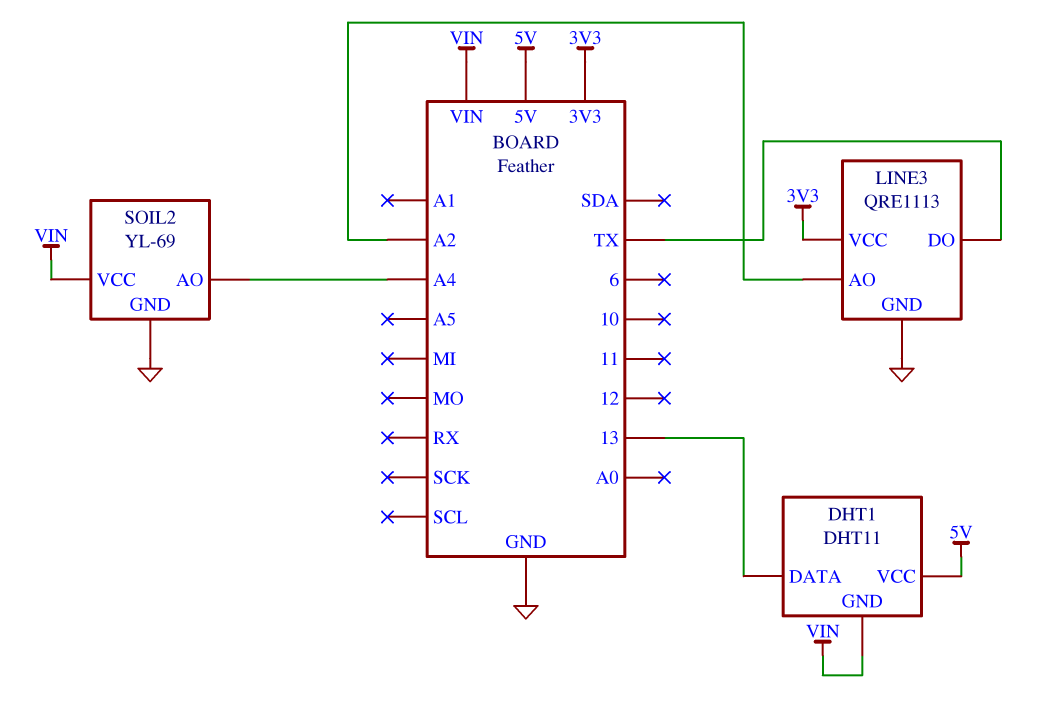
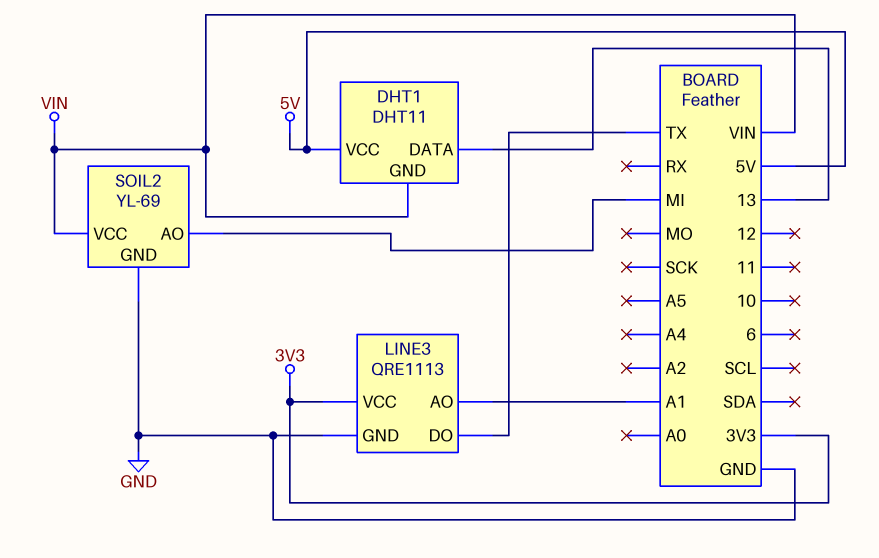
LINE3 pin AO: A2 -> A1
SOIL2 pin AO: A4 -> MI

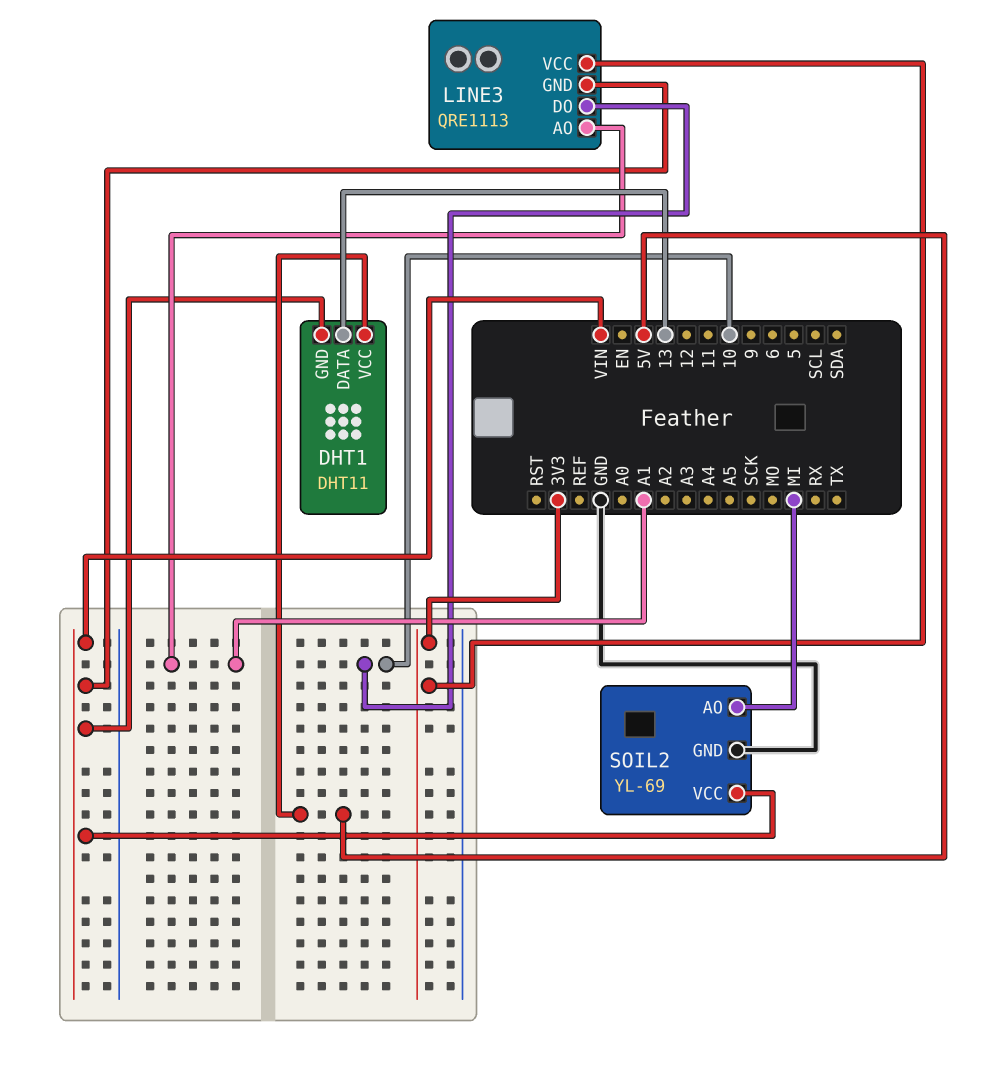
LINE3 pin DO: TX -> 10
LINE3 pin GND: GND -> VIN

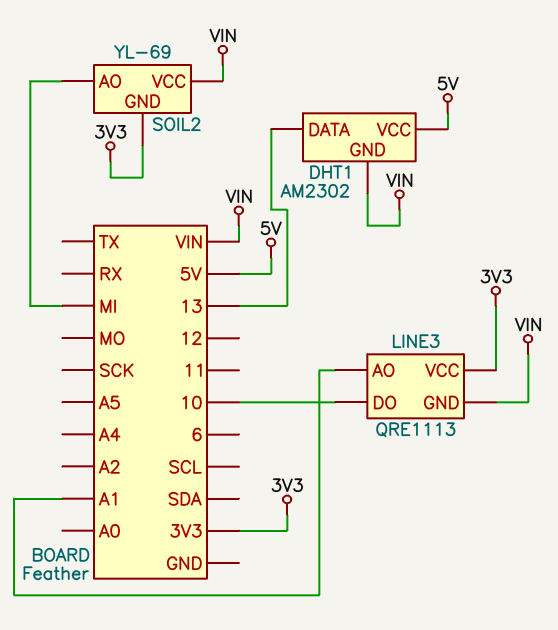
DHT1: DHT11 -> AM2302
SOIL2 pin GND: GND -> 3V3

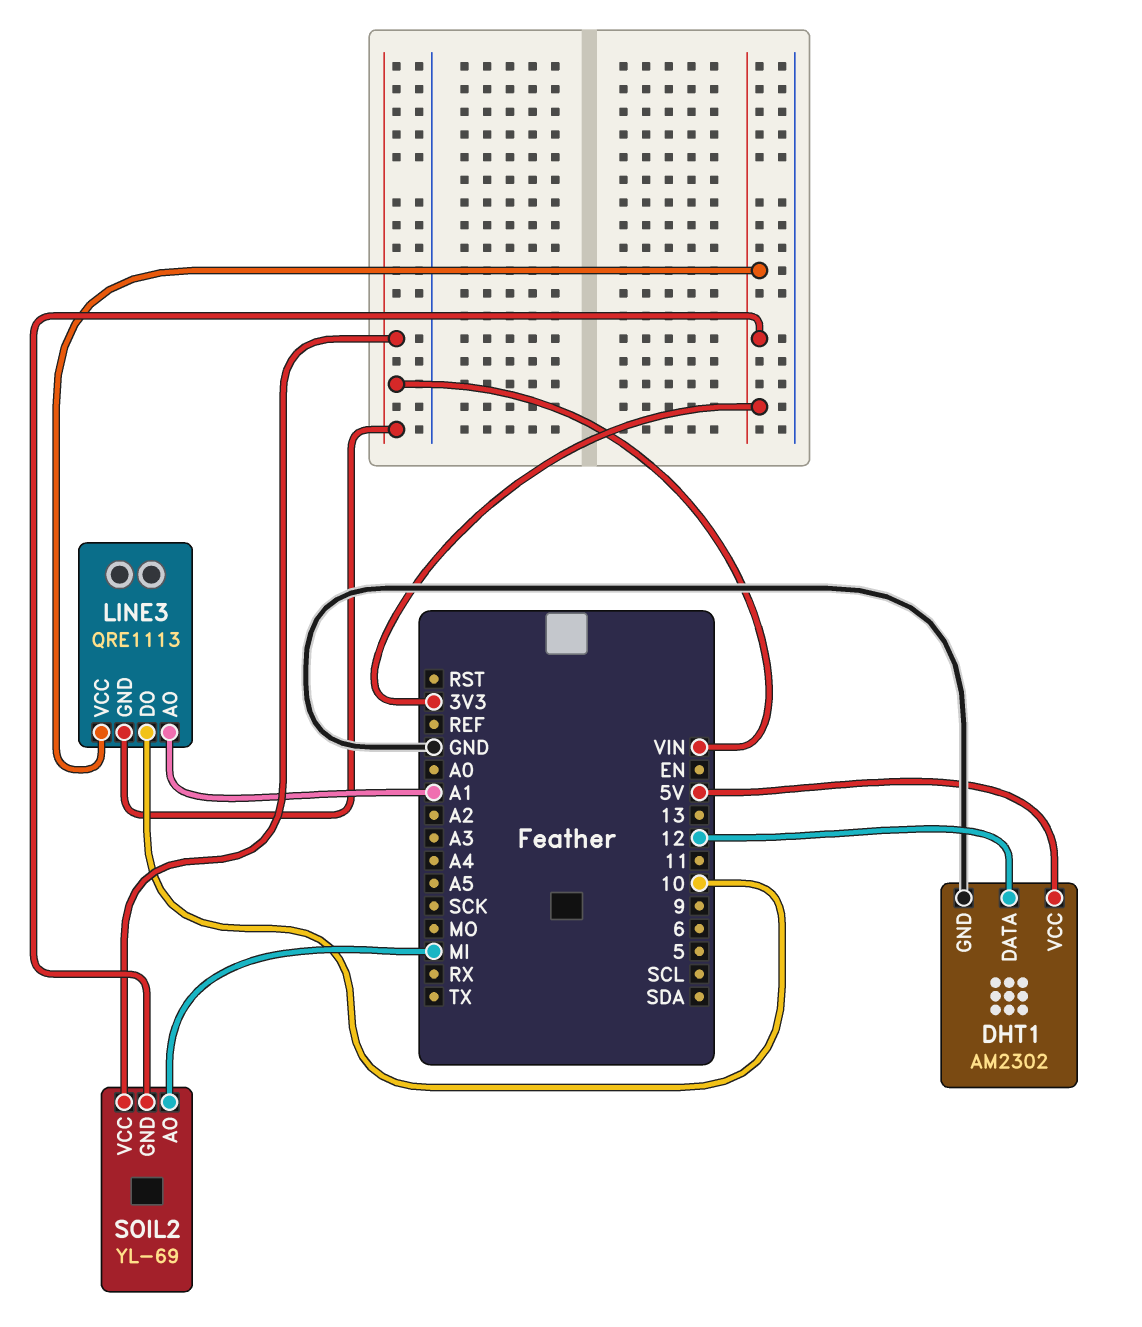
DHT1 pin DATA: 13 -> 12
DHT1 pin GND: VIN -> GND

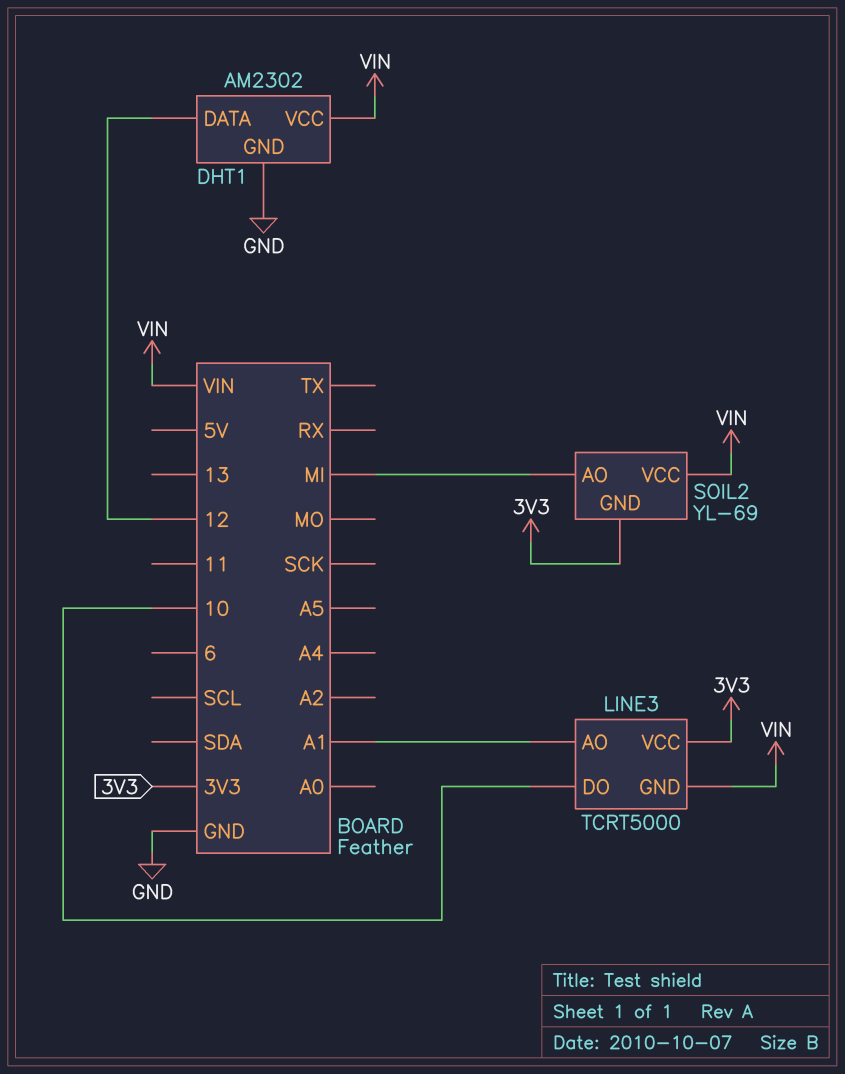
DHT1 pin VCC: 5V -> VIN
LINE3: QRE1113 -> TCRT5000

